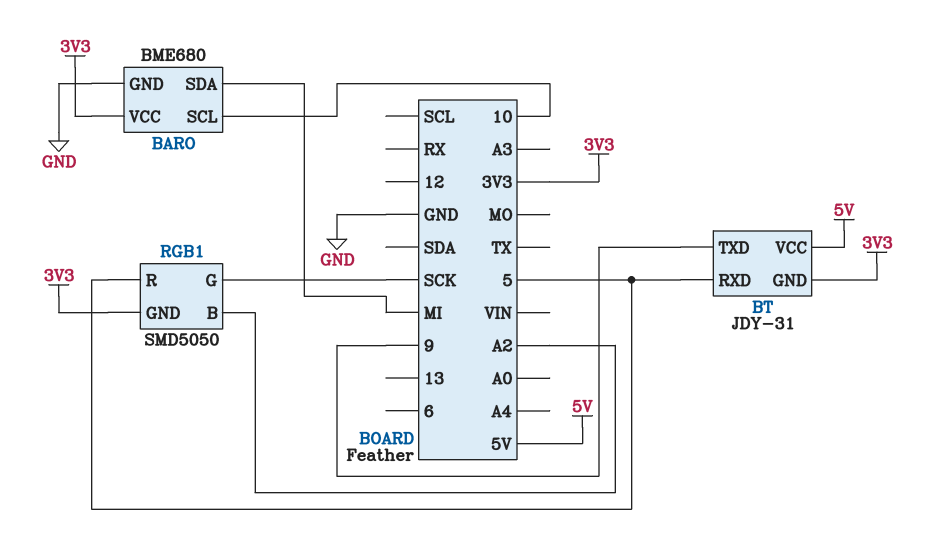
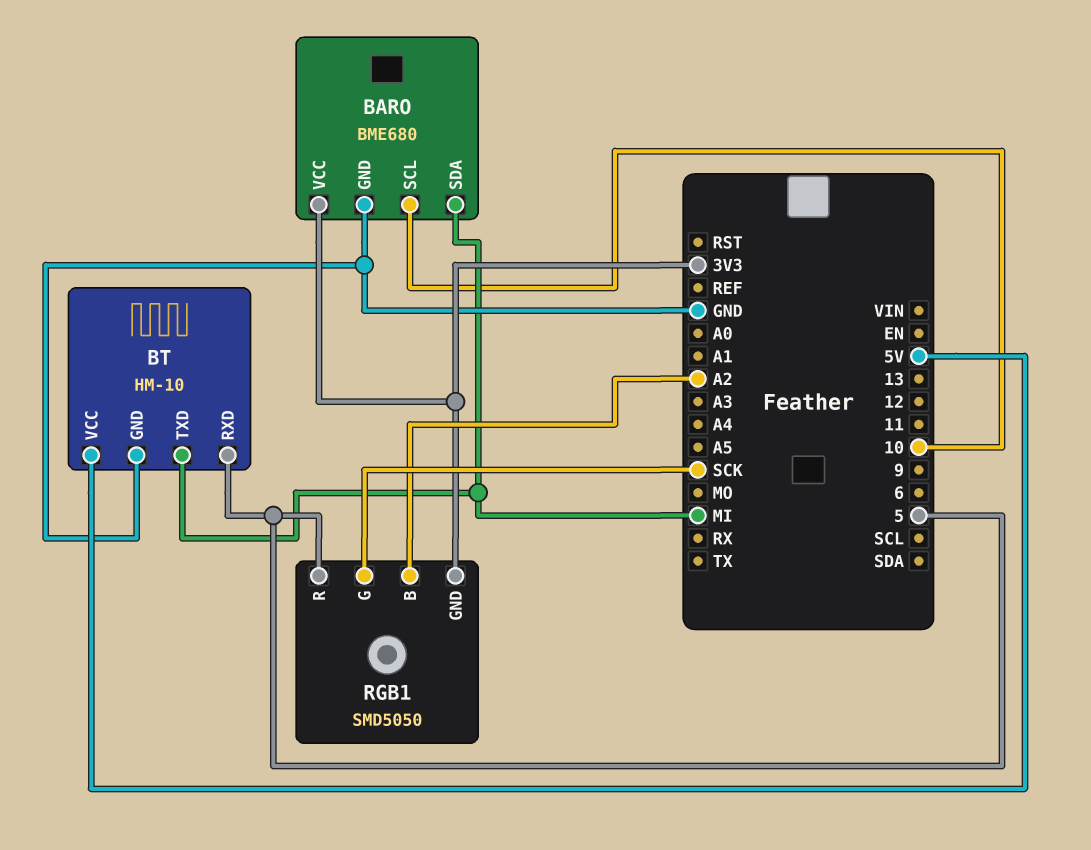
BT: JDY-31 -> HM-10
BT pin GND: 3V3 -> GND
BT pin TXD: 9 -> MI

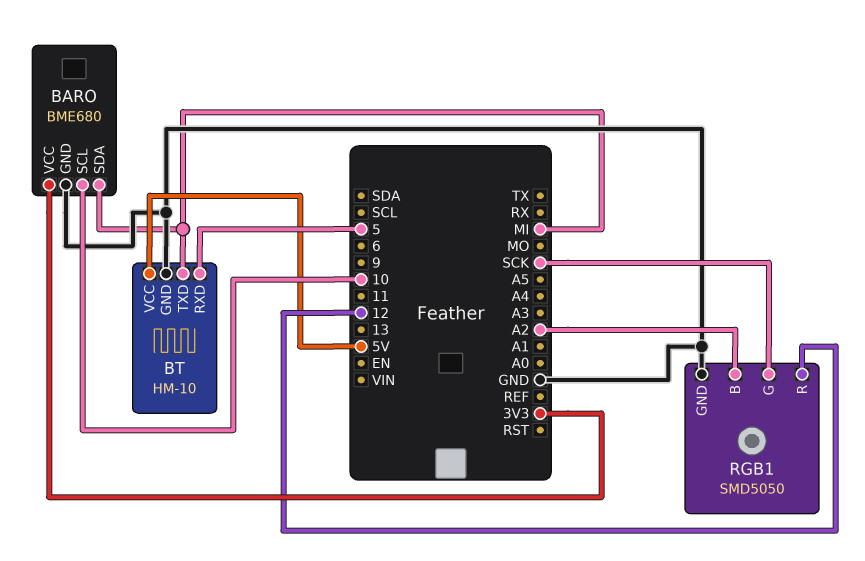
RGB1 pin GND: 3V3 -> GND
RGB1 pin R: 5 -> 12

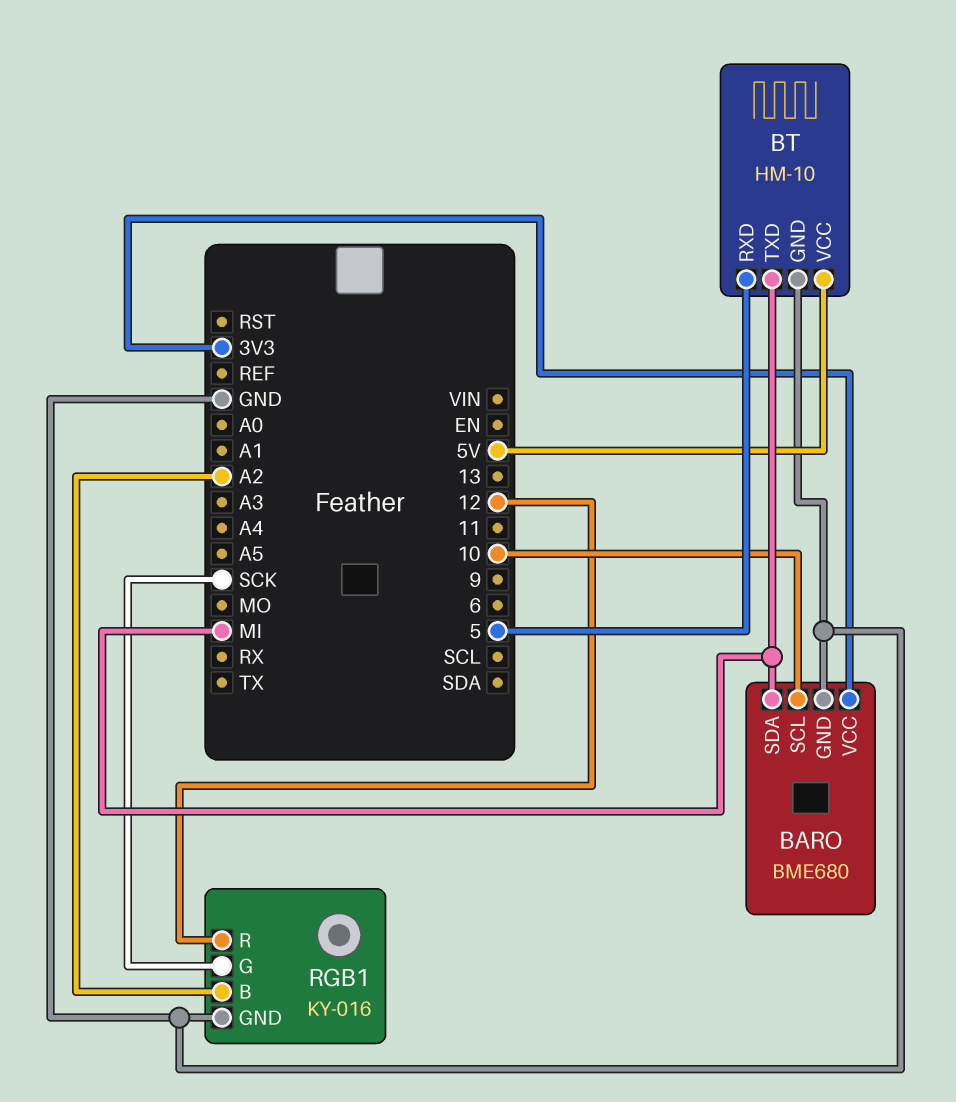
RGB1: SMD5050 -> KY-016

